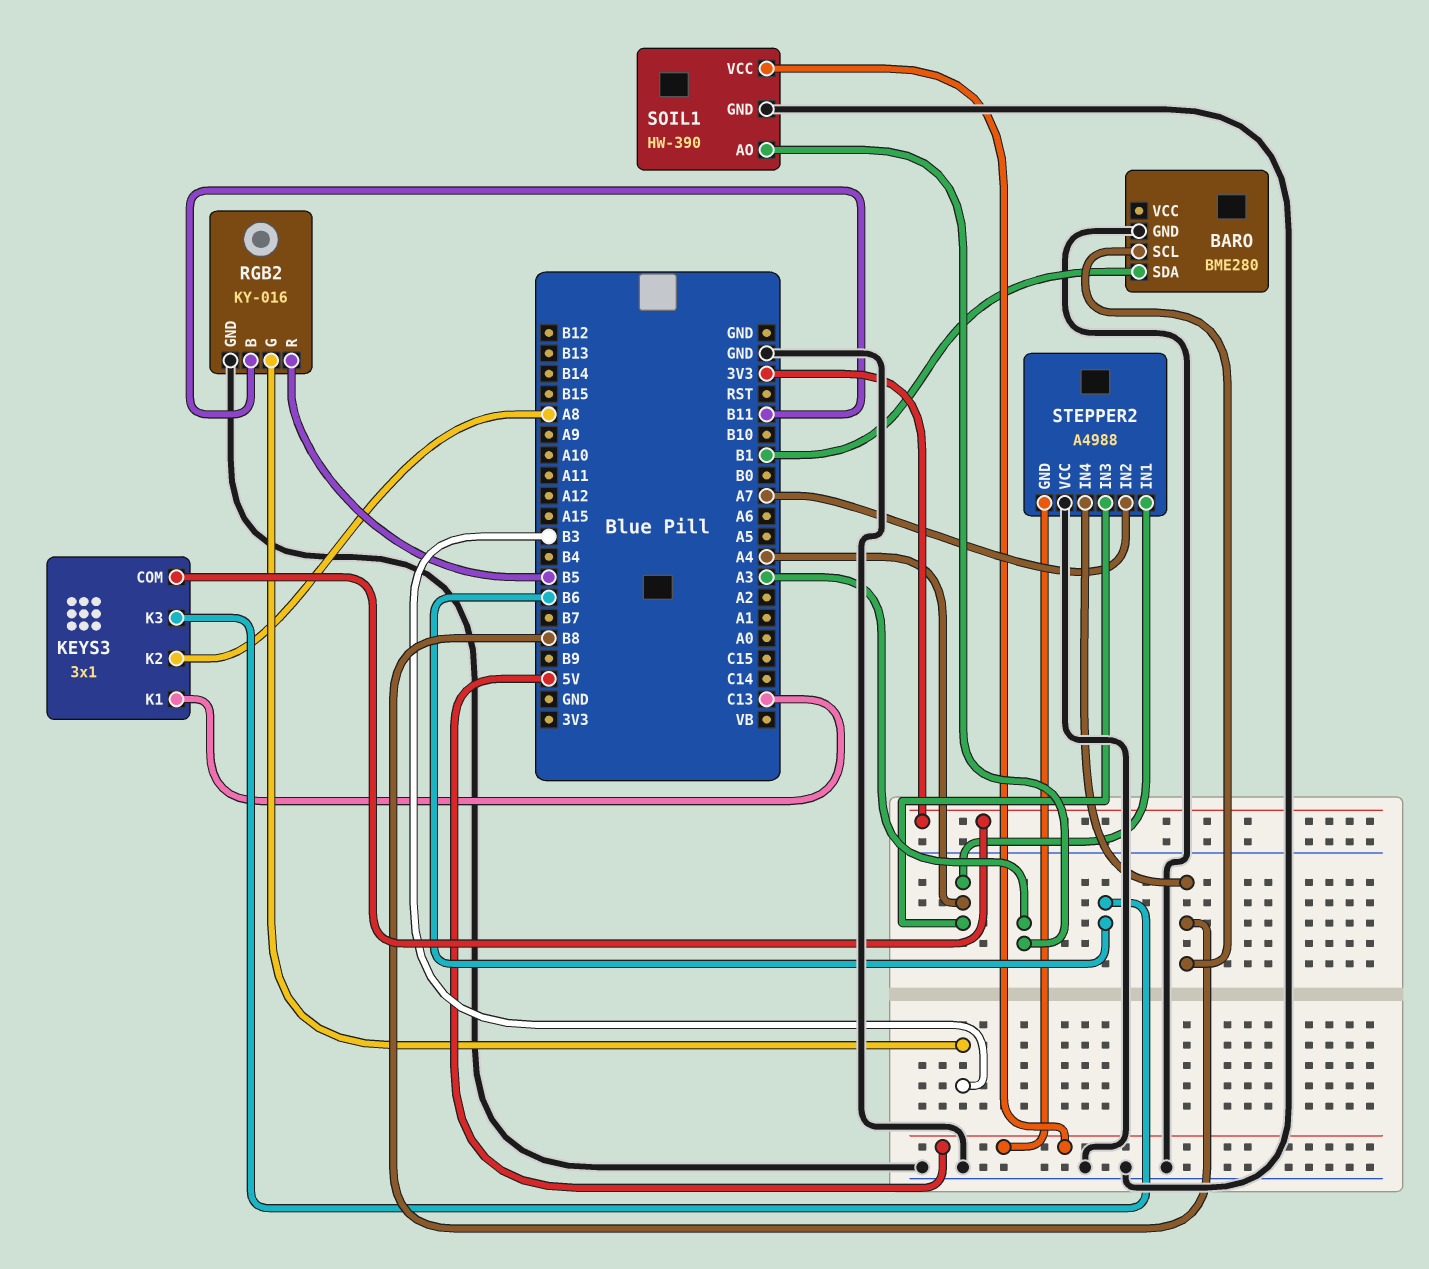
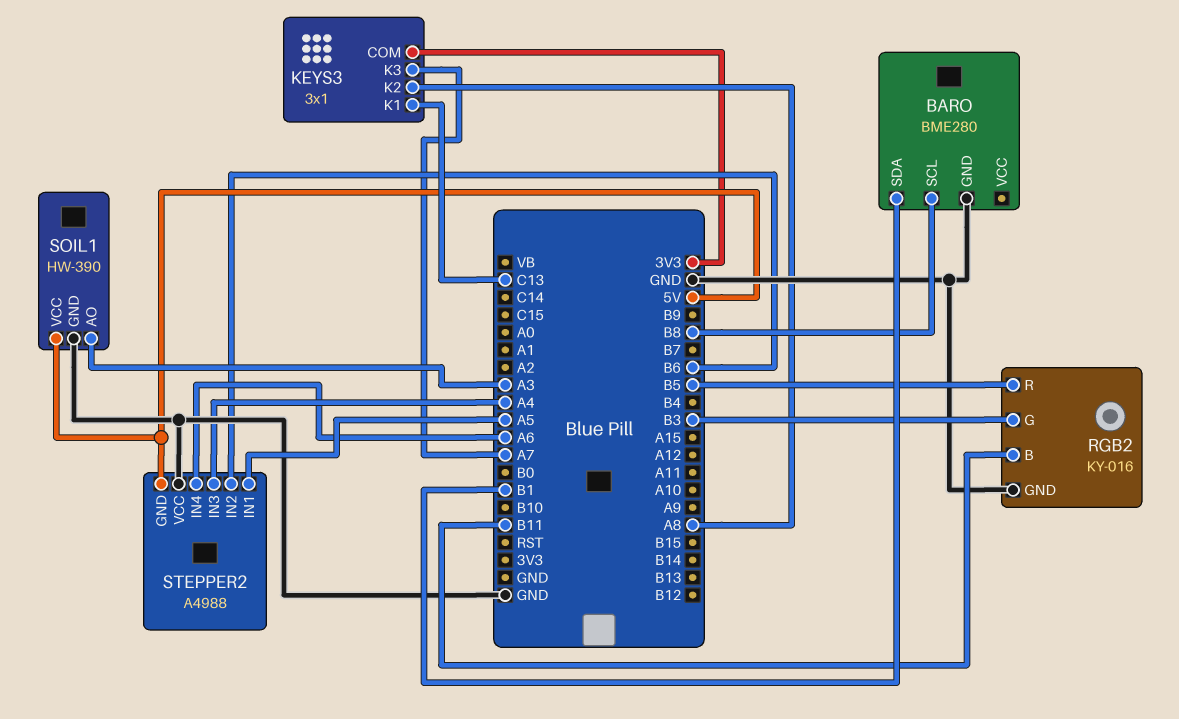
KEYS3 pin K3: B6 -> A7
STEPPER2 pin IN1: A4 -> A5
STEPPER2 pin IN2: A7 -> B6
STEPPER2 pin IN4: B8 -> A6

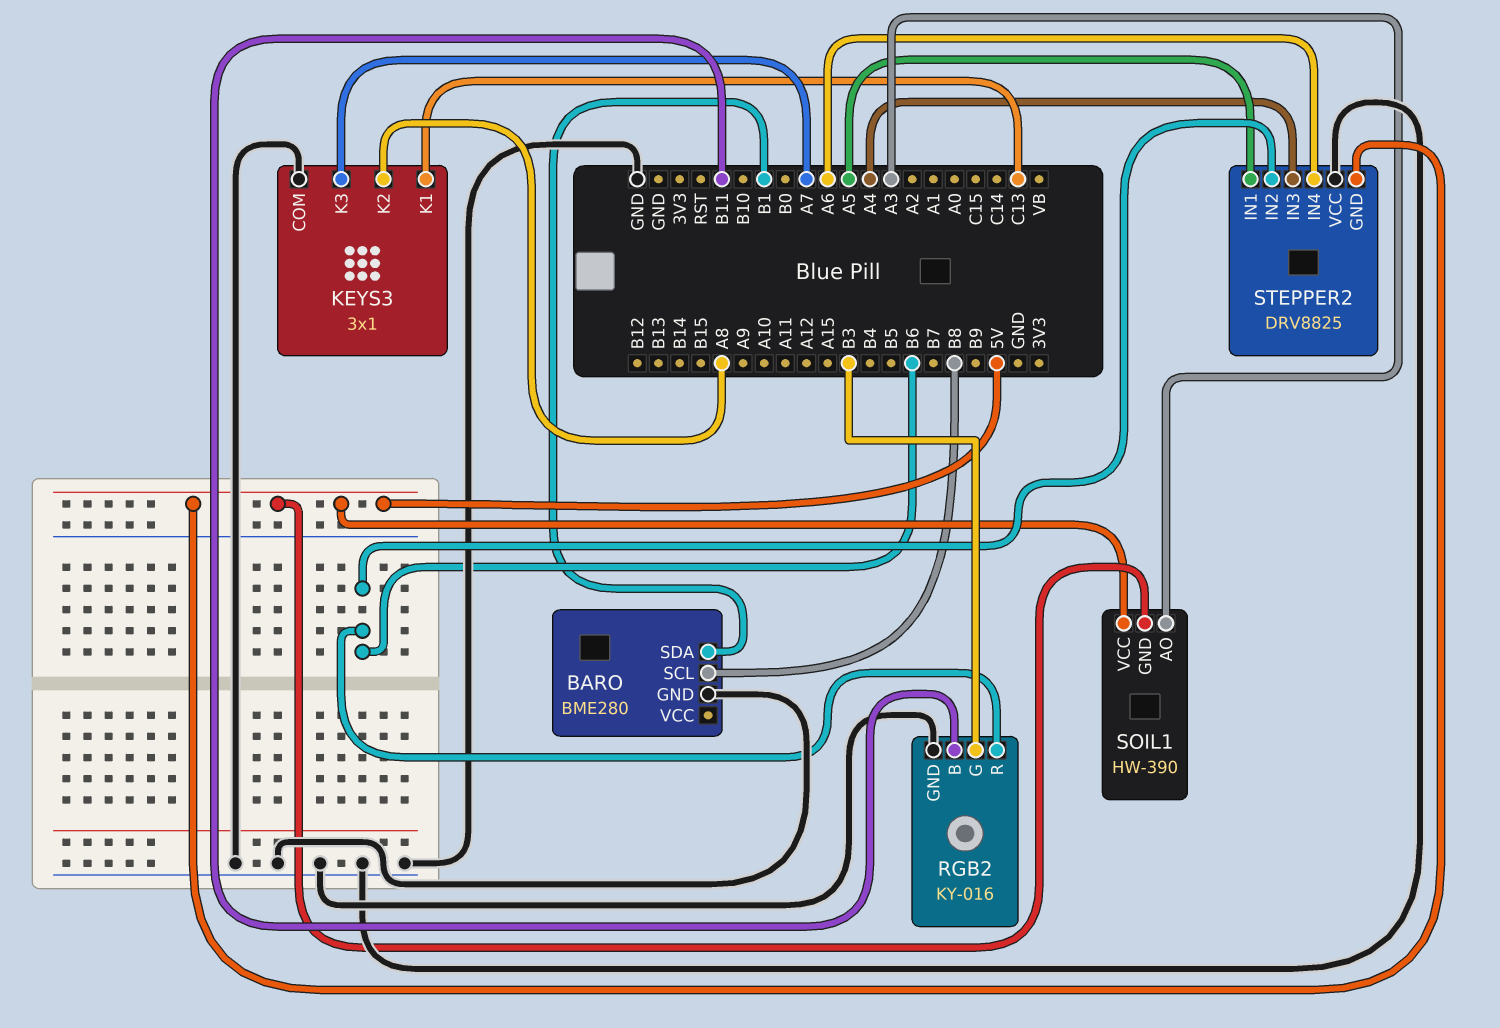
KEYS3 pin COM: 3V3 -> GND
RGB2 pin R: B5 -> B6
SOIL1 pin GND: GND -> 5V
STEPPER2: A4988 -> DRV8825

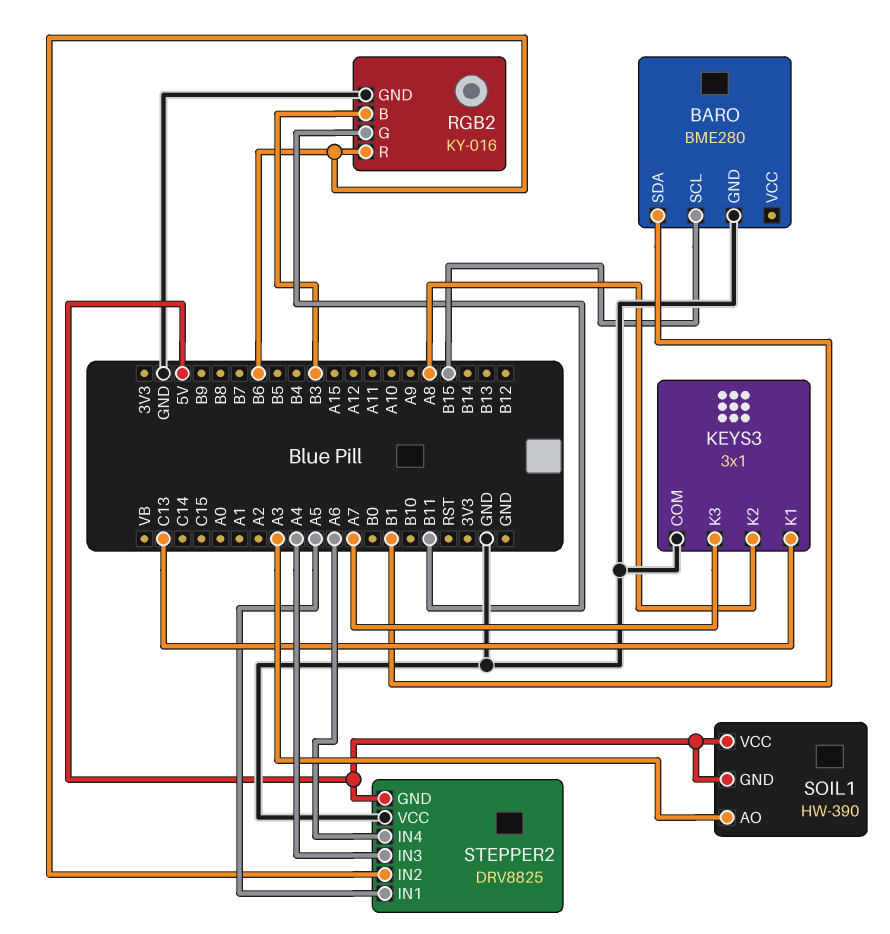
BARO pin SCL: B8 -> B15
RGB2 pin B: B11 -> B3
RGB2 pin G: B3 -> B11

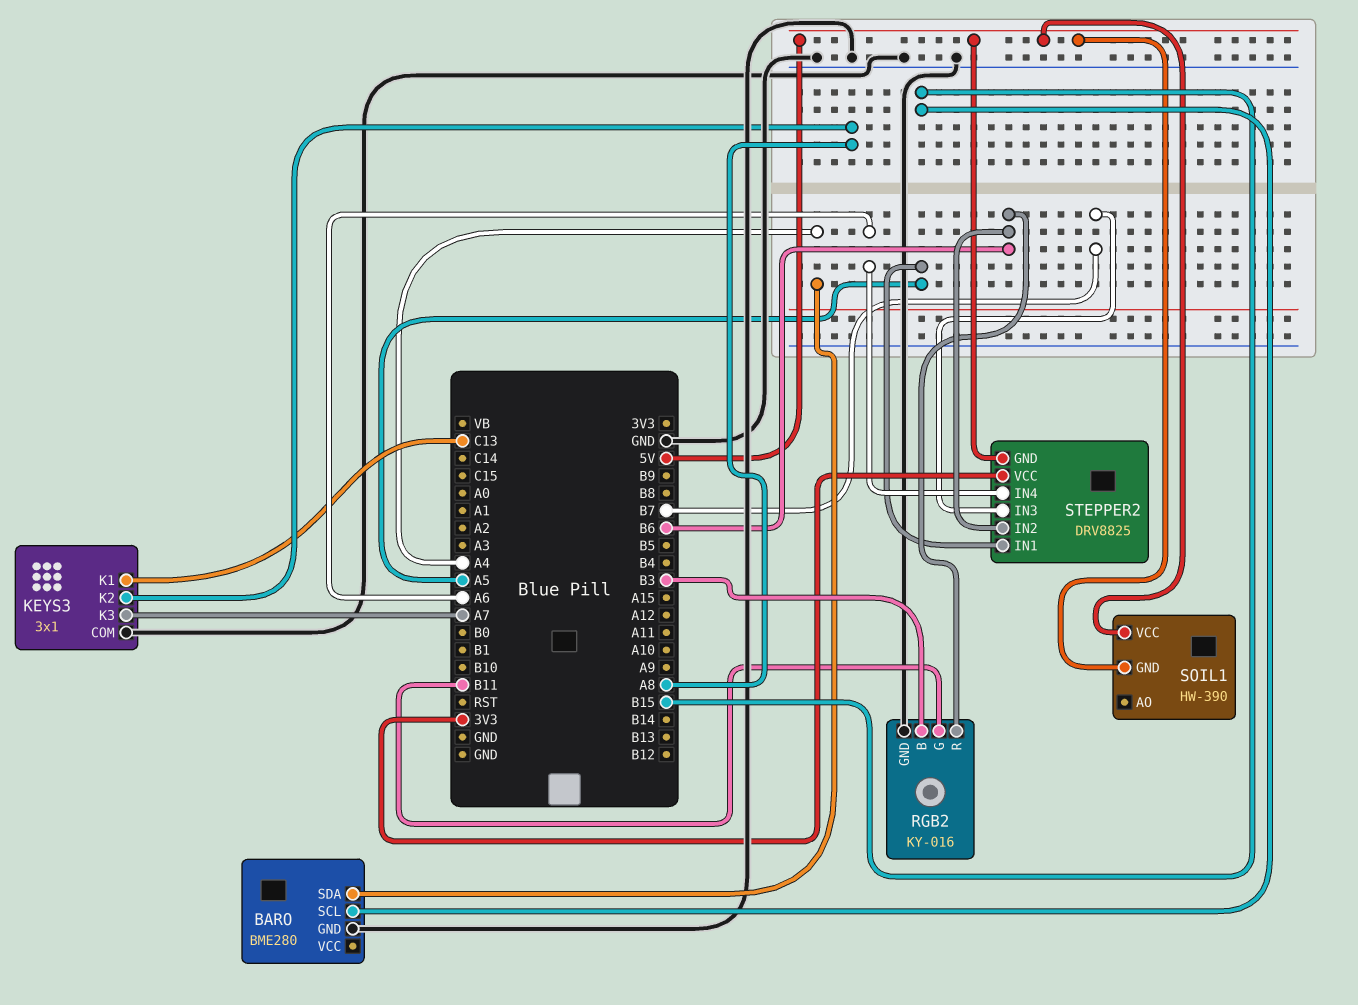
BARO pin SDA: B1 -> A4
SOIL1 pin AO: A3 -> none
STEPPER2 pin IN3: A4 -> B7
STEPPER2 pin VCC: GND -> 3V3

